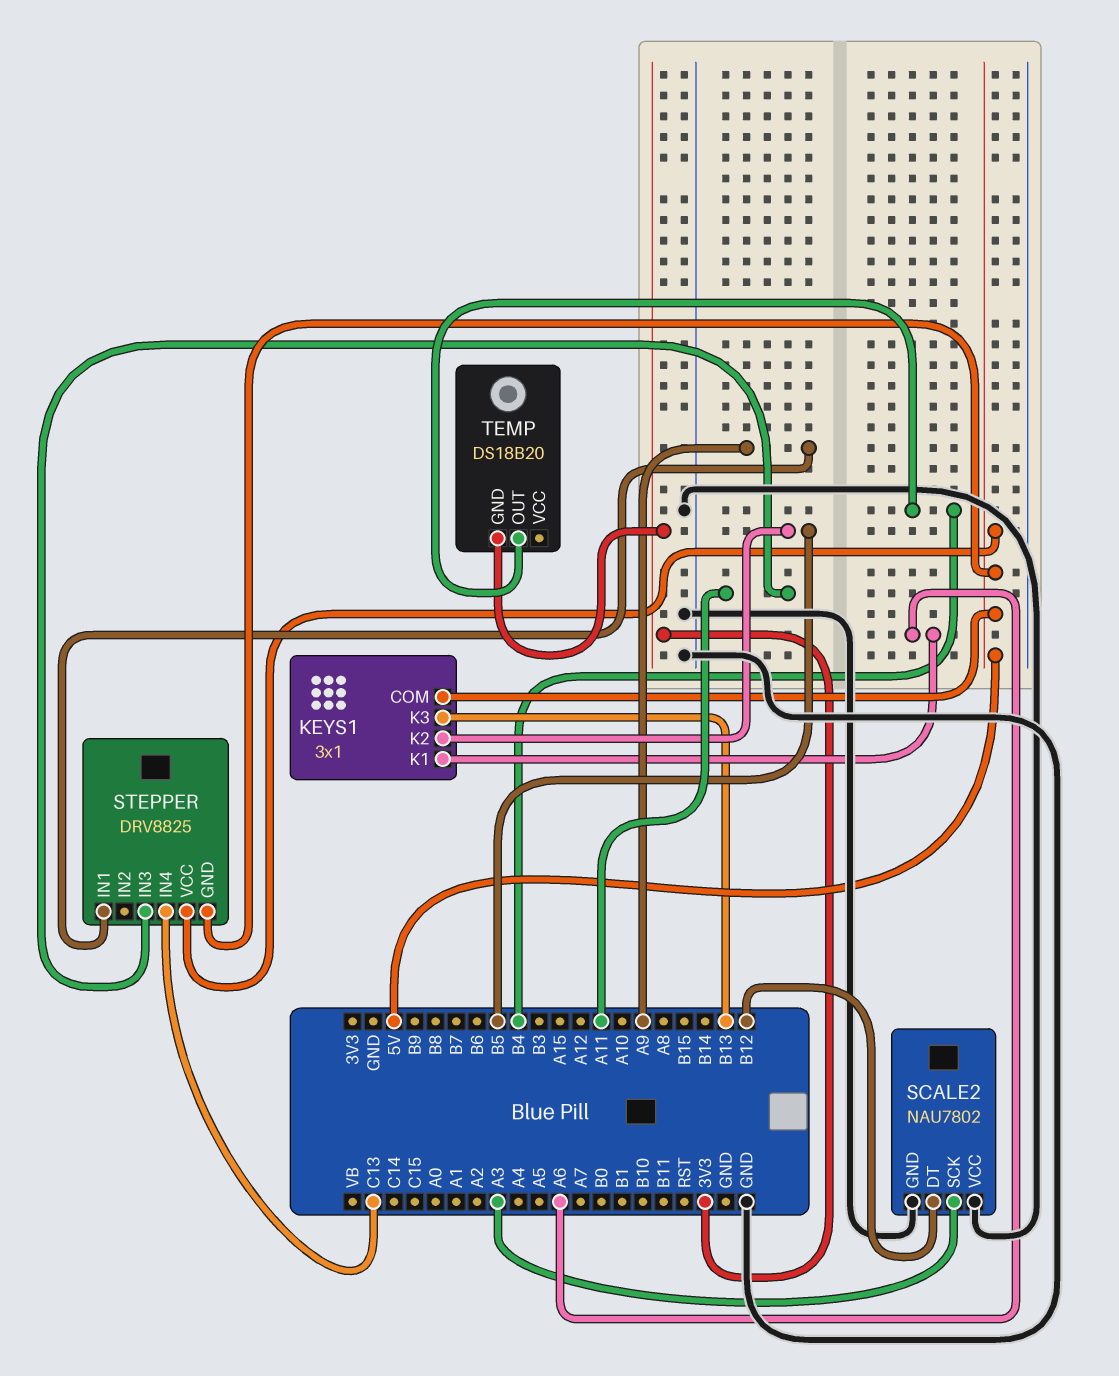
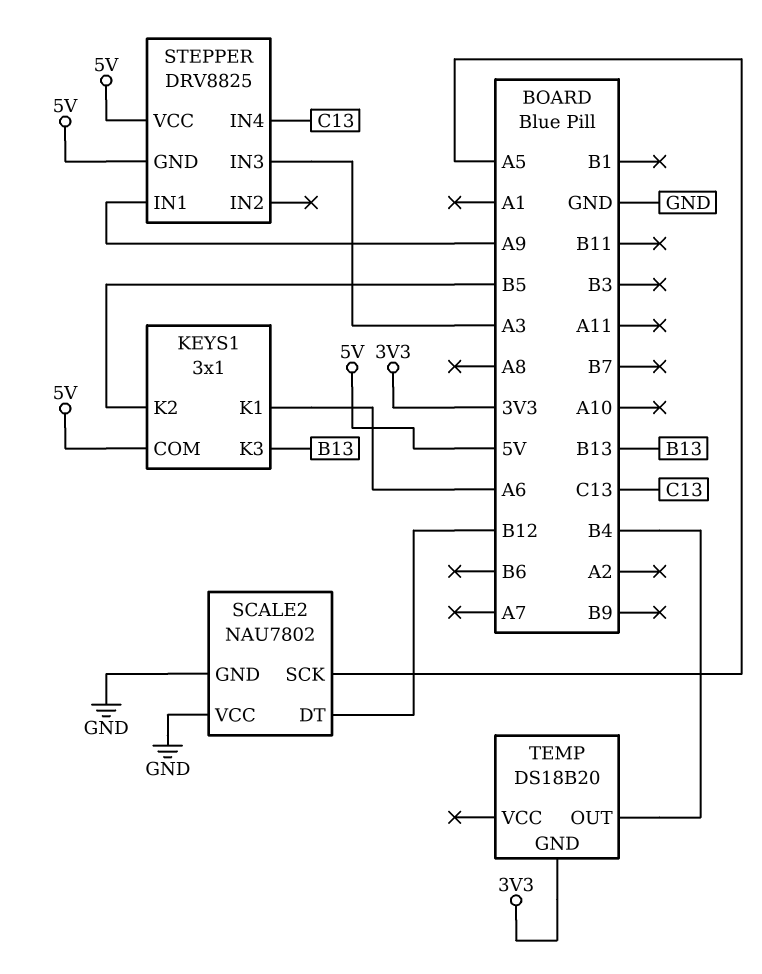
SCALE2 pin SCK: A3 -> A5
STEPPER pin IN3: A11 -> A3

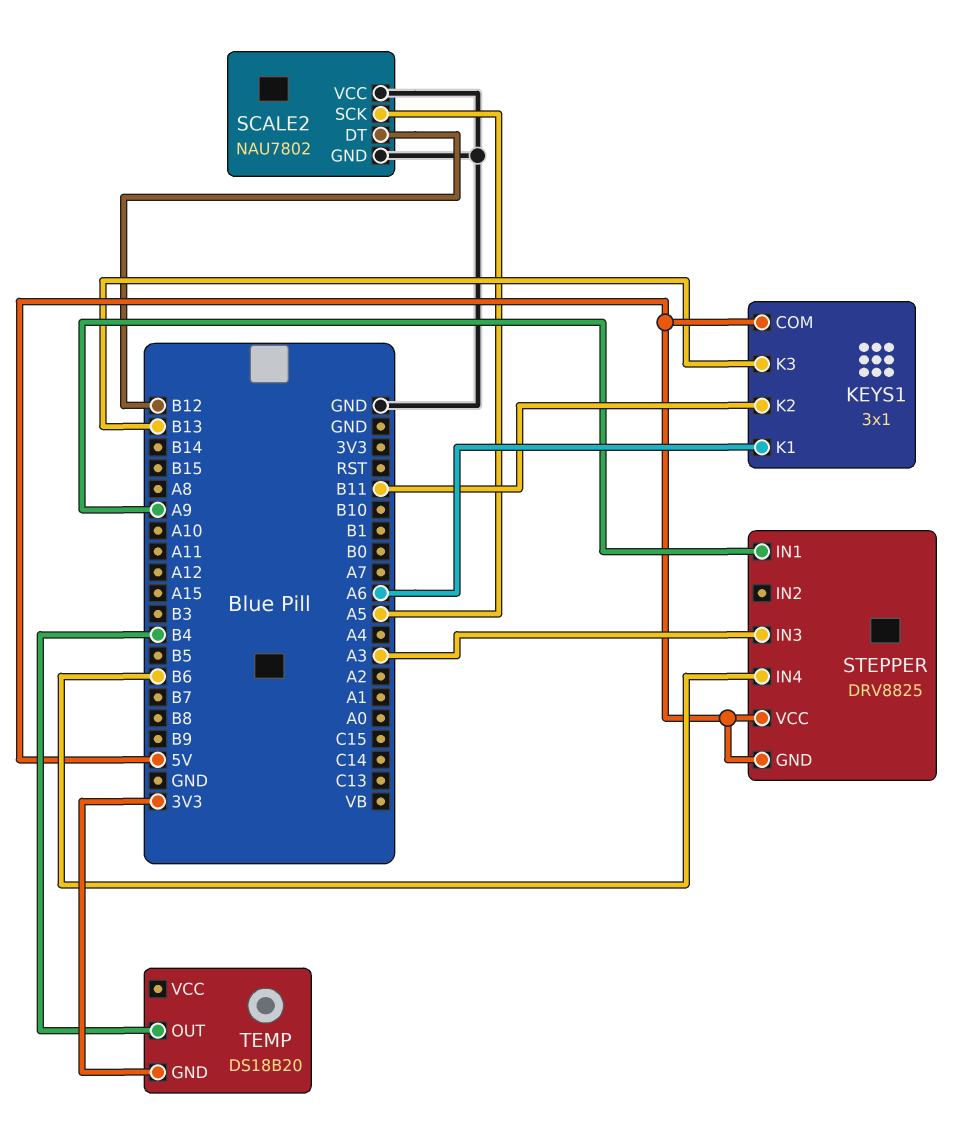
KEYS1 pin K2: B5 -> B11
STEPPER pin IN4: C13 -> B6

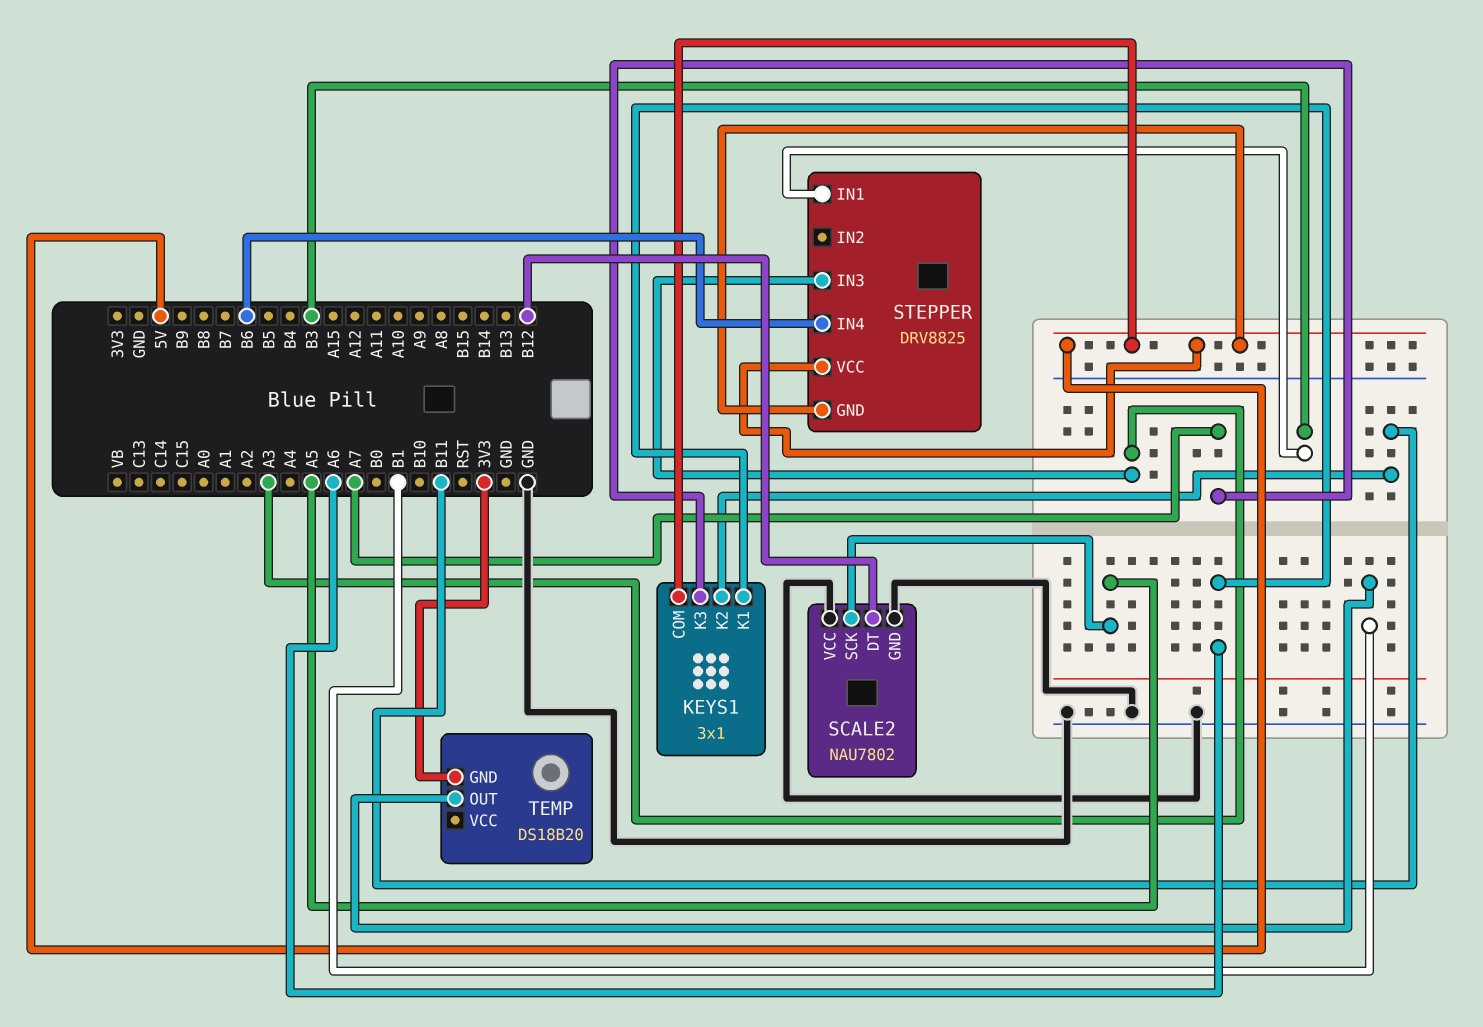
KEYS1 pin K3: B13 -> A7
STEPPER pin IN1: A9 -> B3
TEMP pin OUT: B4 -> B1

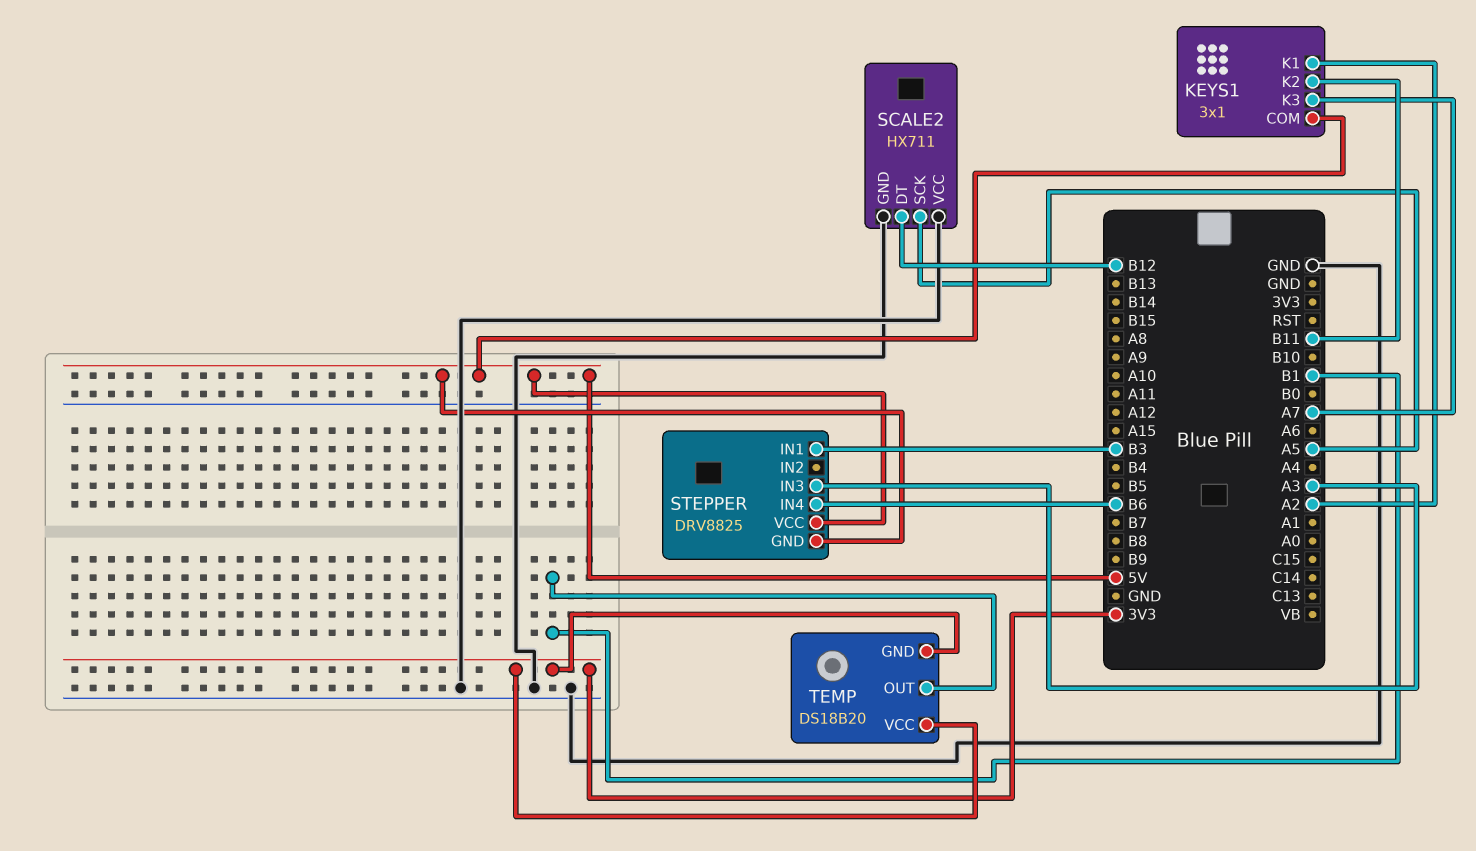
KEYS1 pin K1: A6 -> A2
SCALE2: NAU7802 -> HX711
TEMP pin VCC: none -> 3V3

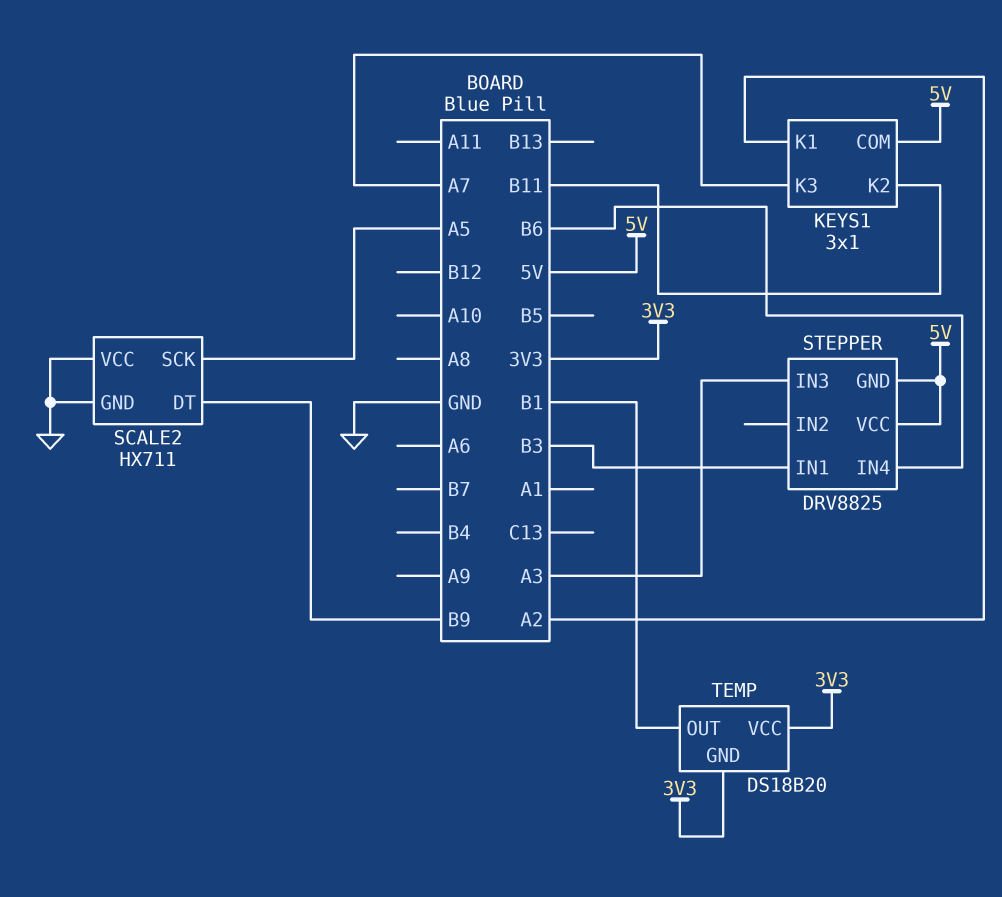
SCALE2 pin DT: B12 -> B9

